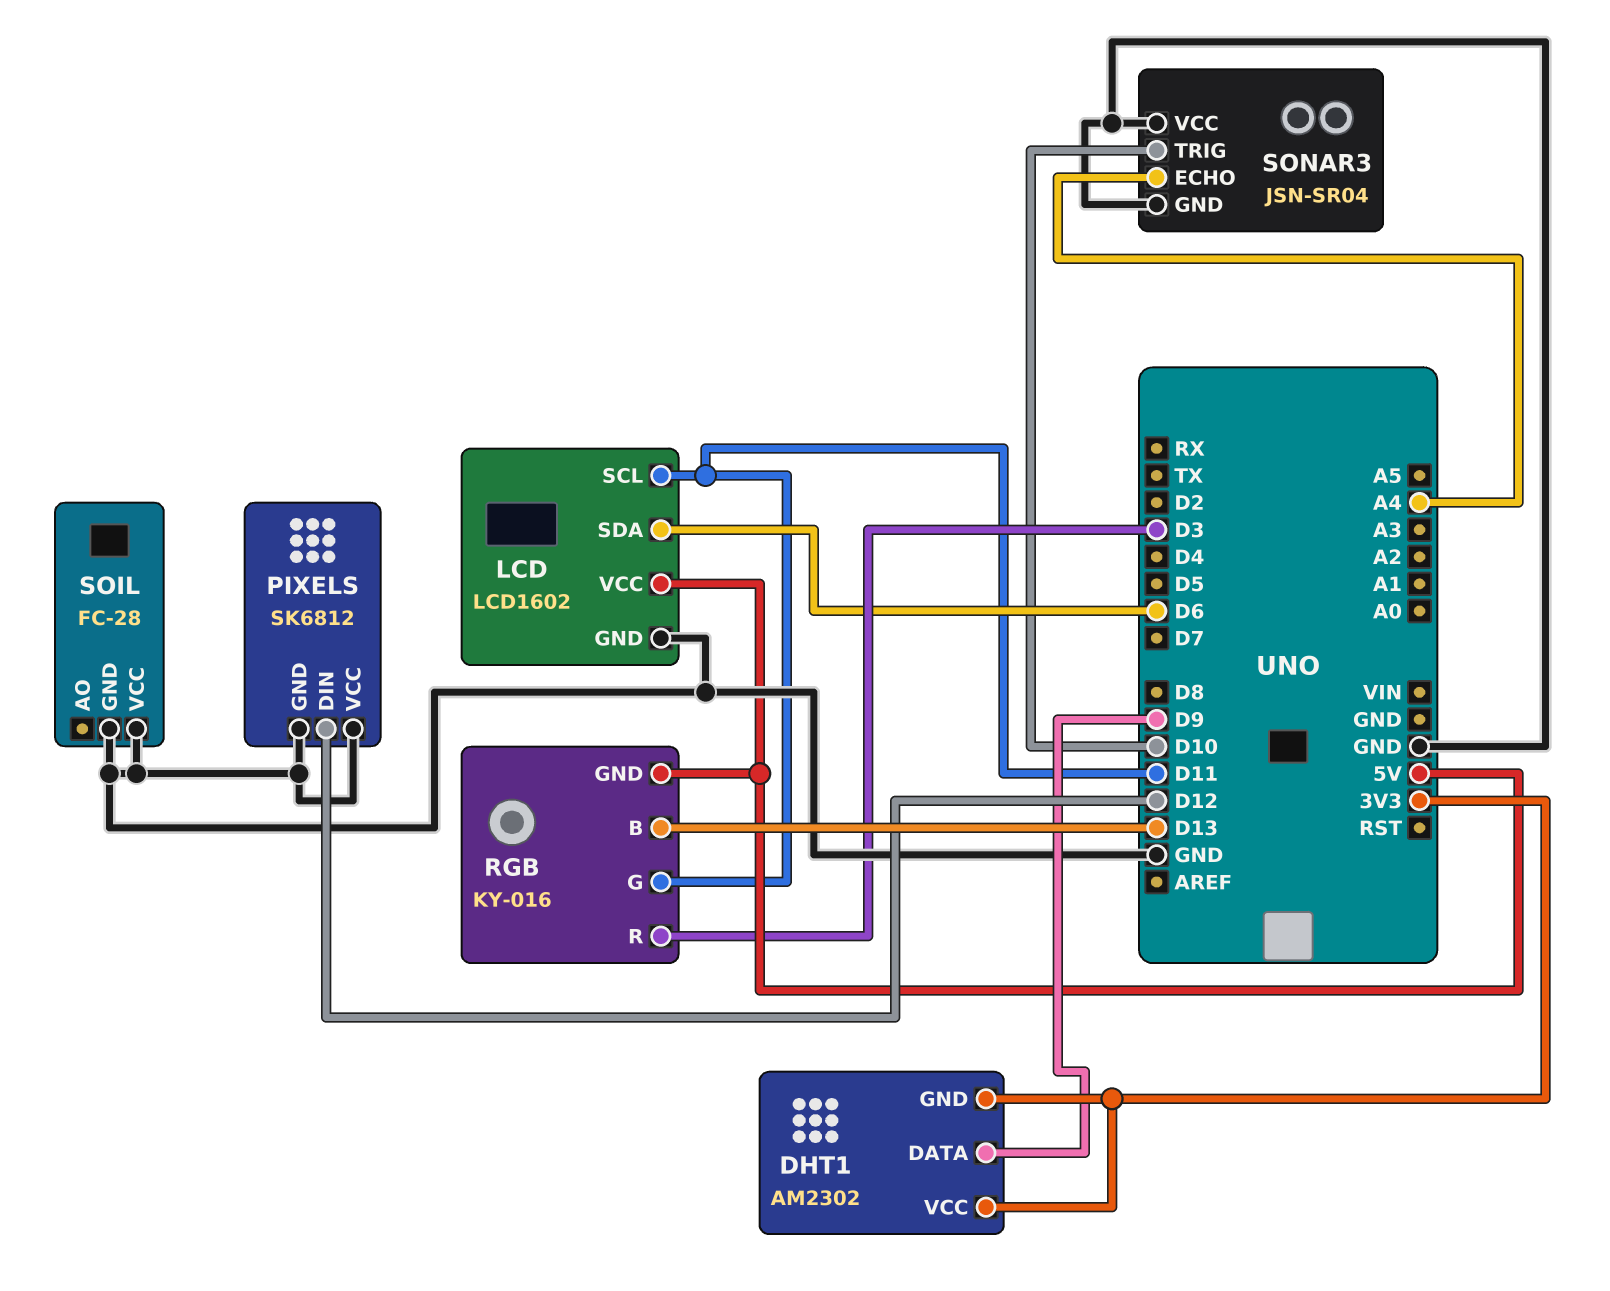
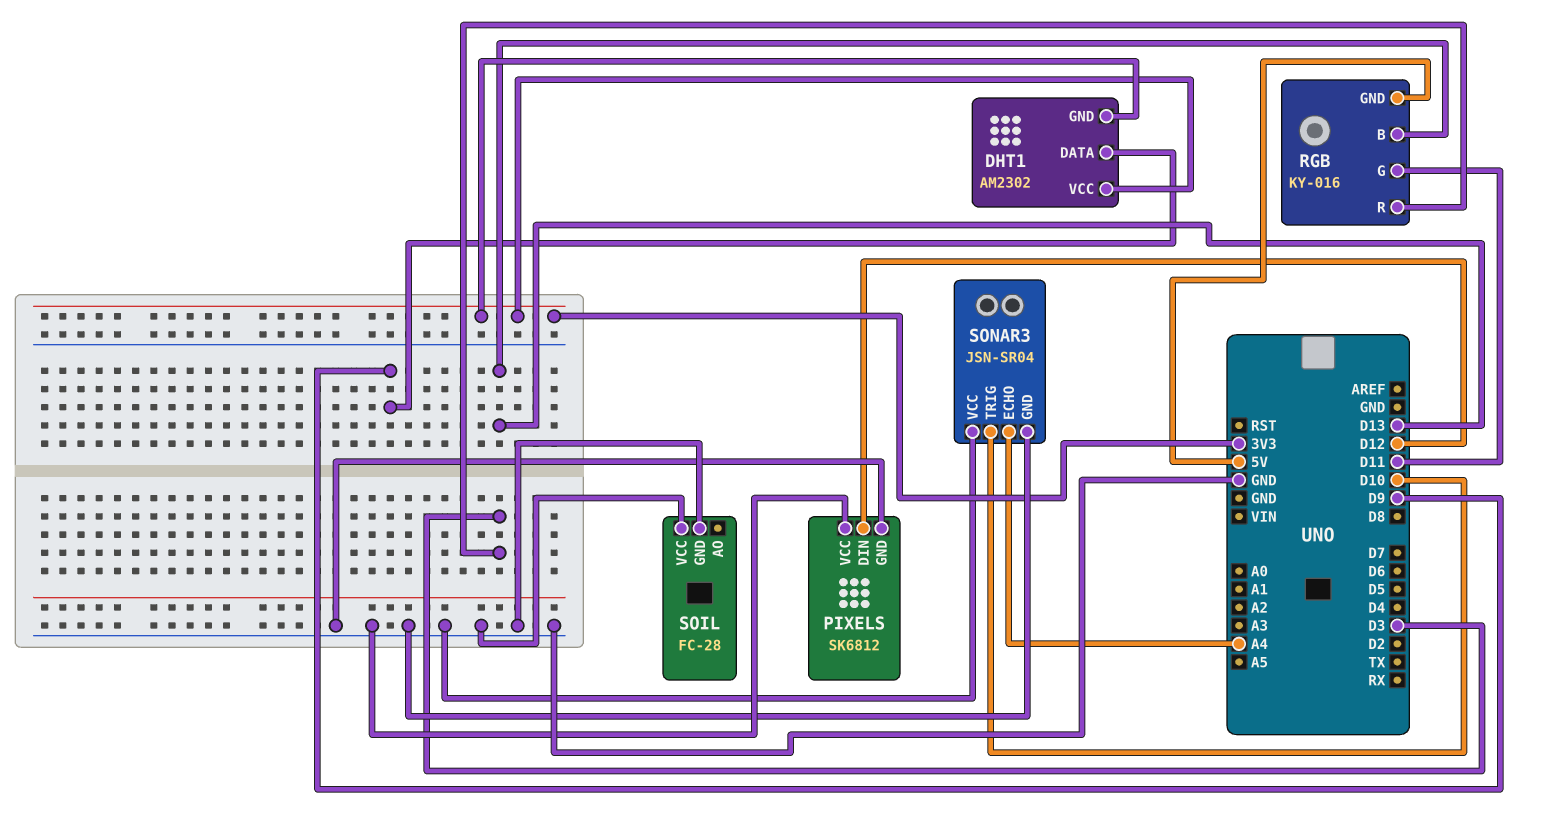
LCD: LCD1602 -> none
LCD pin GND: GND -> none
LCD pin SCL: D11 -> none
LCD pin SDA: D6 -> none
LCD pin VCC: 5V -> none

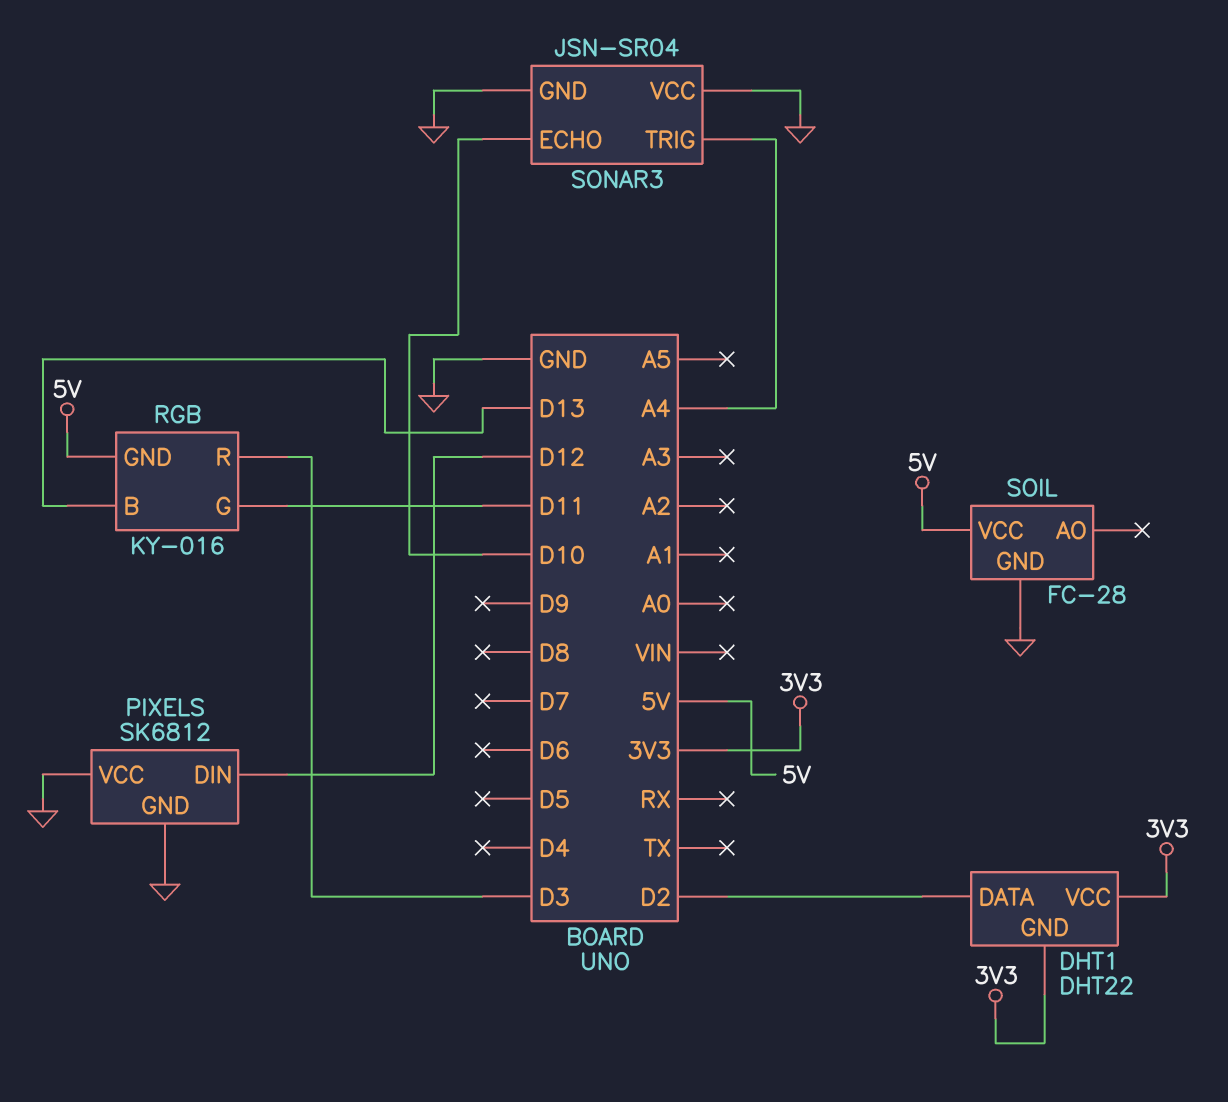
DHT1: AM2302 -> DHT22
DHT1 pin DATA: D9 -> D2
SOIL pin VCC: GND -> 5V
SONAR3 pin ECHO: A4 -> D10
SONAR3 pin TRIG: D10 -> A4

